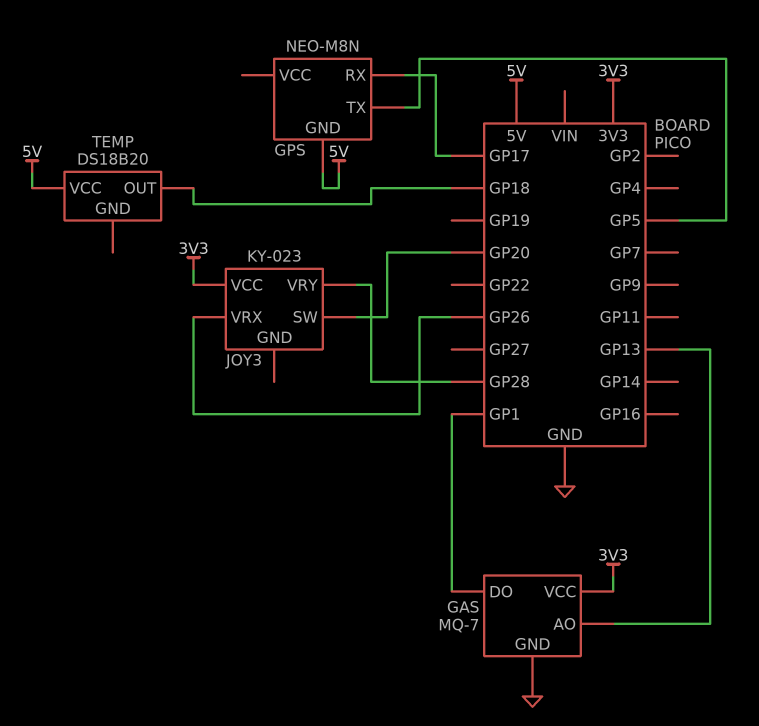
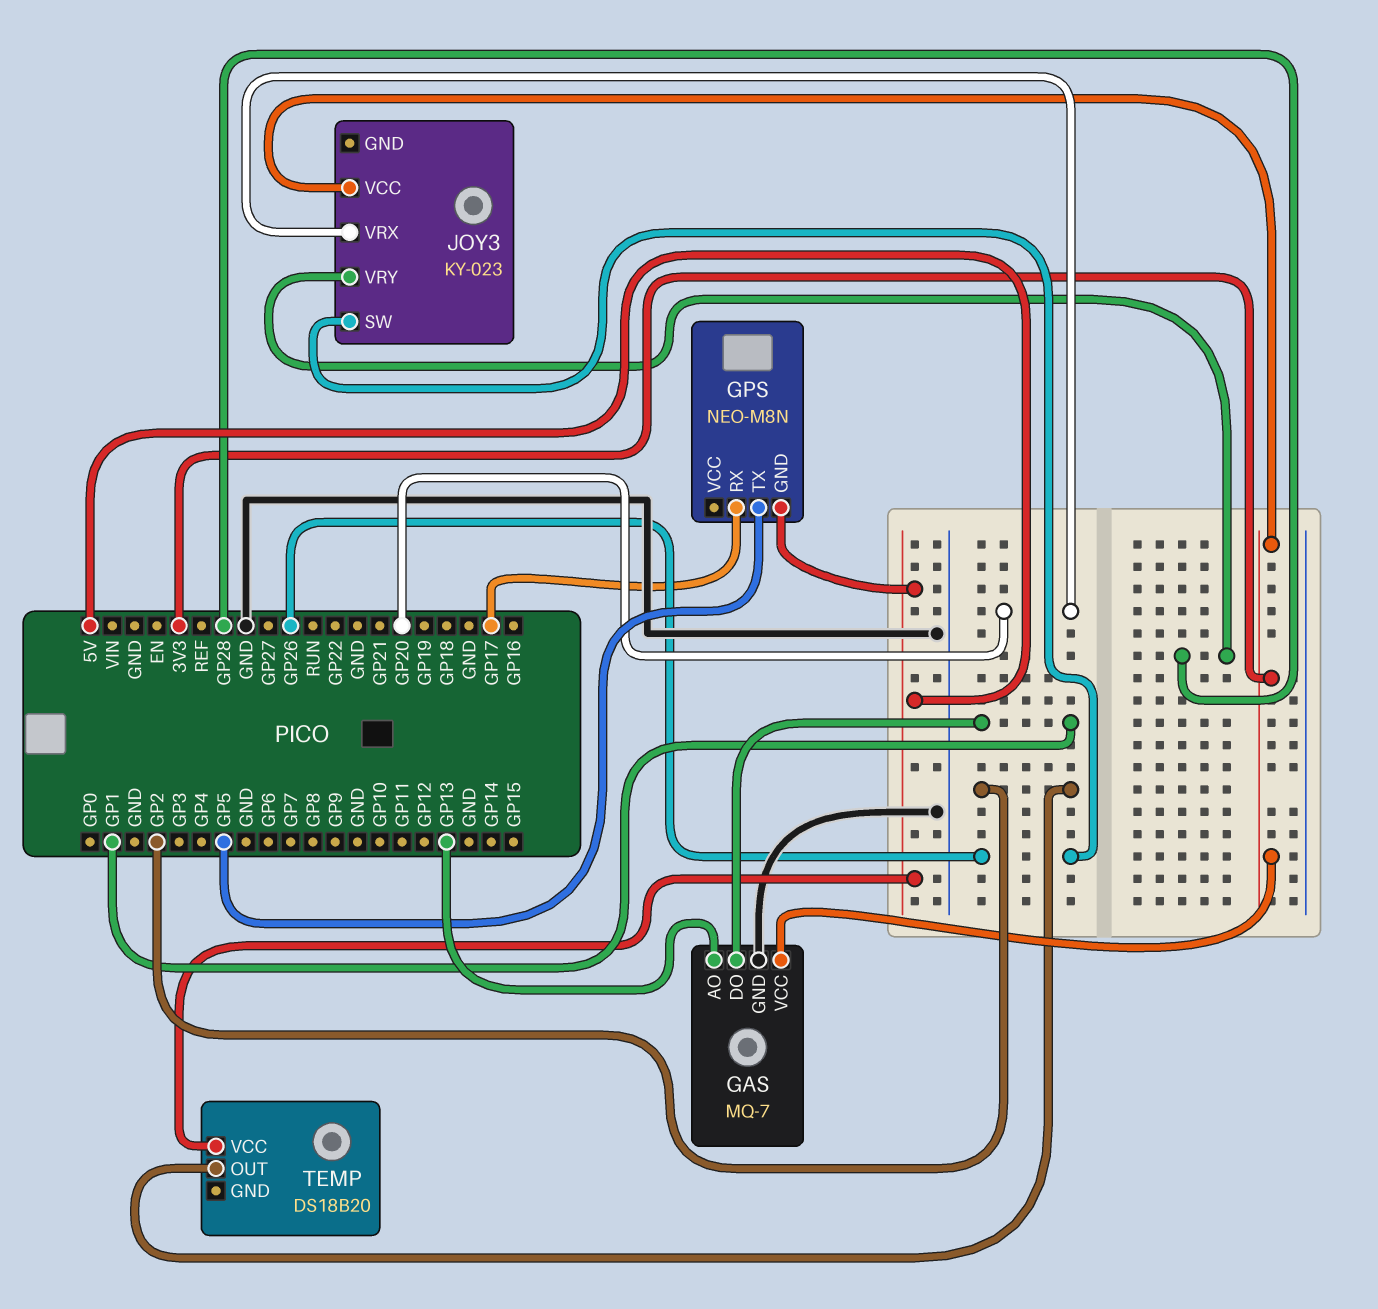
JOY3 pin SW: GP20 -> GP26
JOY3 pin VRX: GP26 -> GP20
TEMP pin OUT: GP18 -> GP2

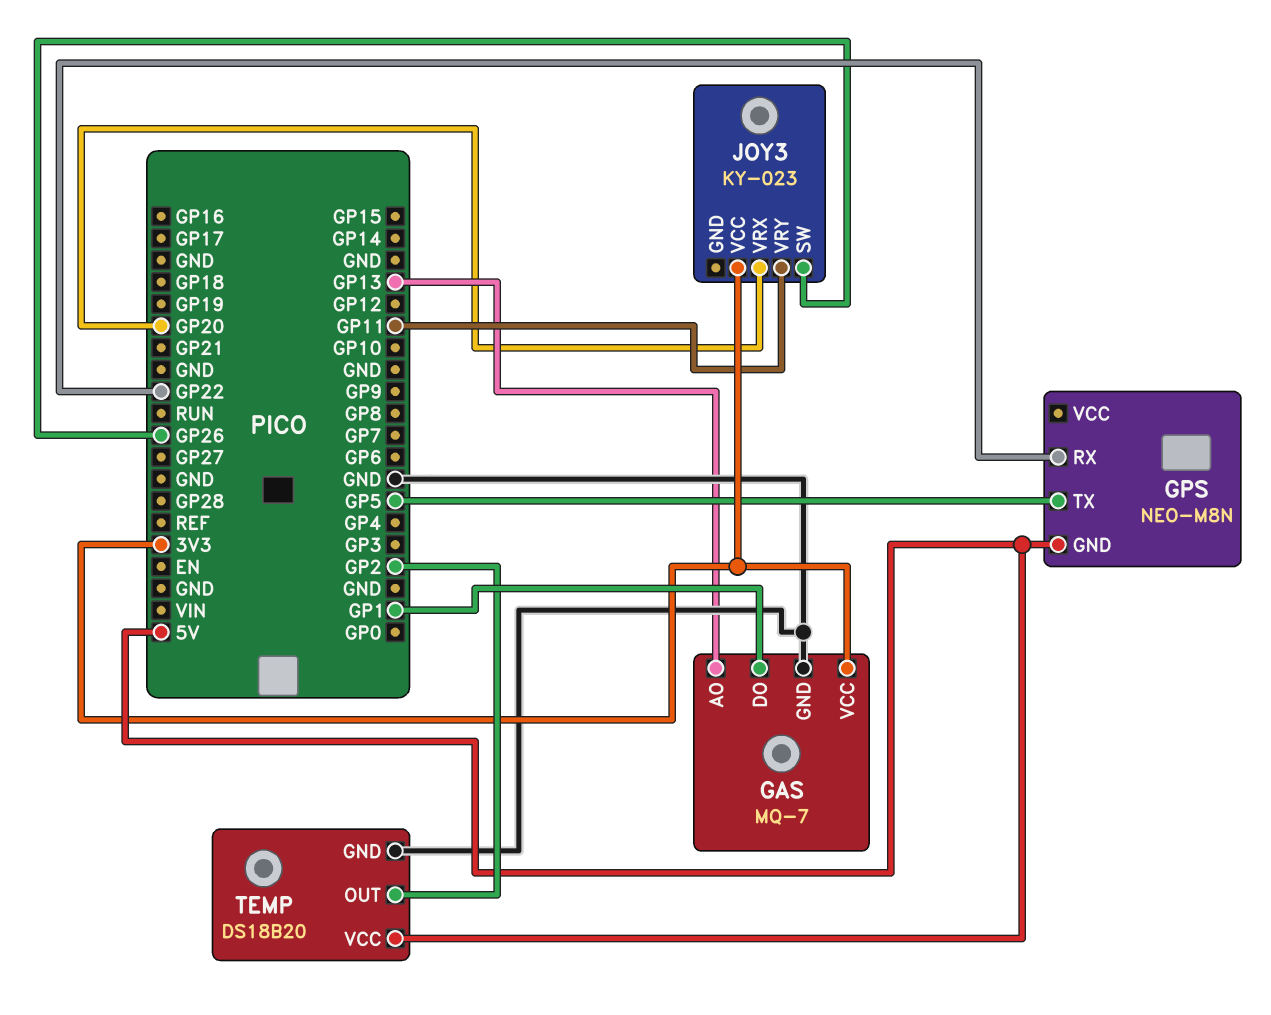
GPS pin RX: GP17 -> GP22
JOY3 pin VRY: GP28 -> GP11
TEMP pin GND: none -> GND

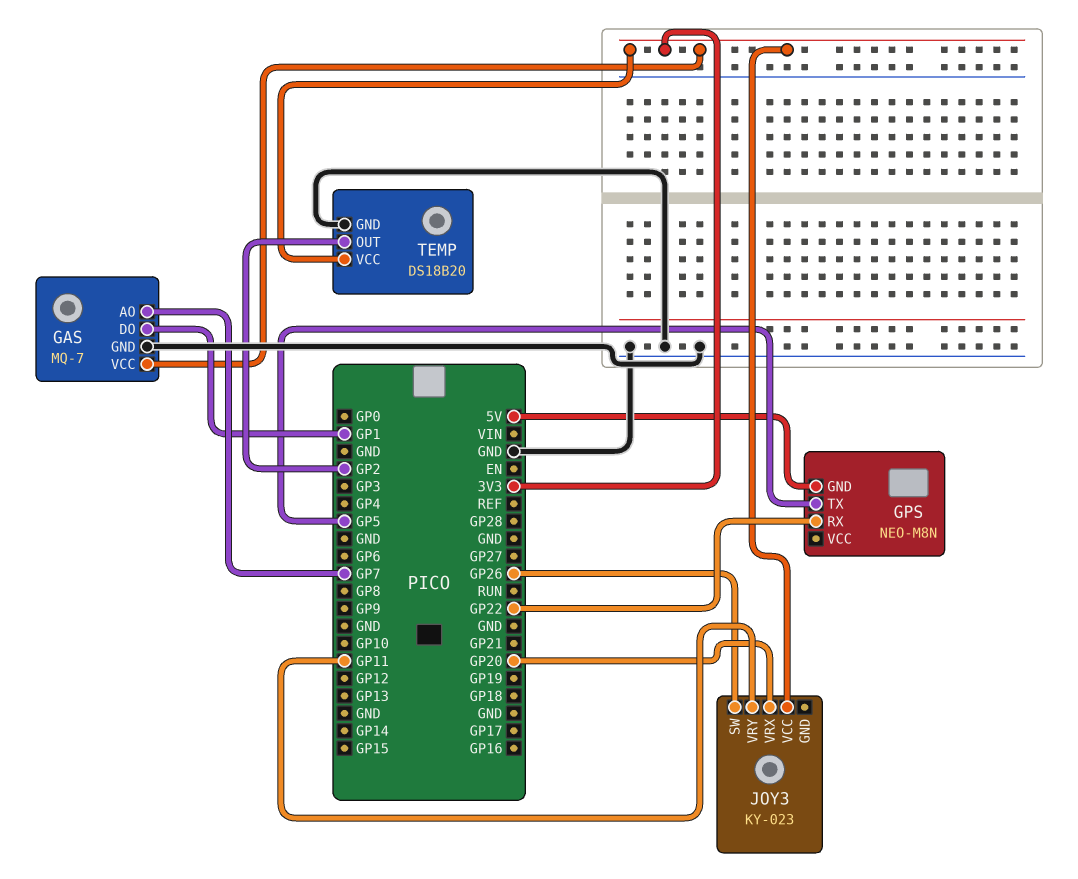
GAS pin AO: GP13 -> GP7
TEMP pin VCC: 5V -> 3V3

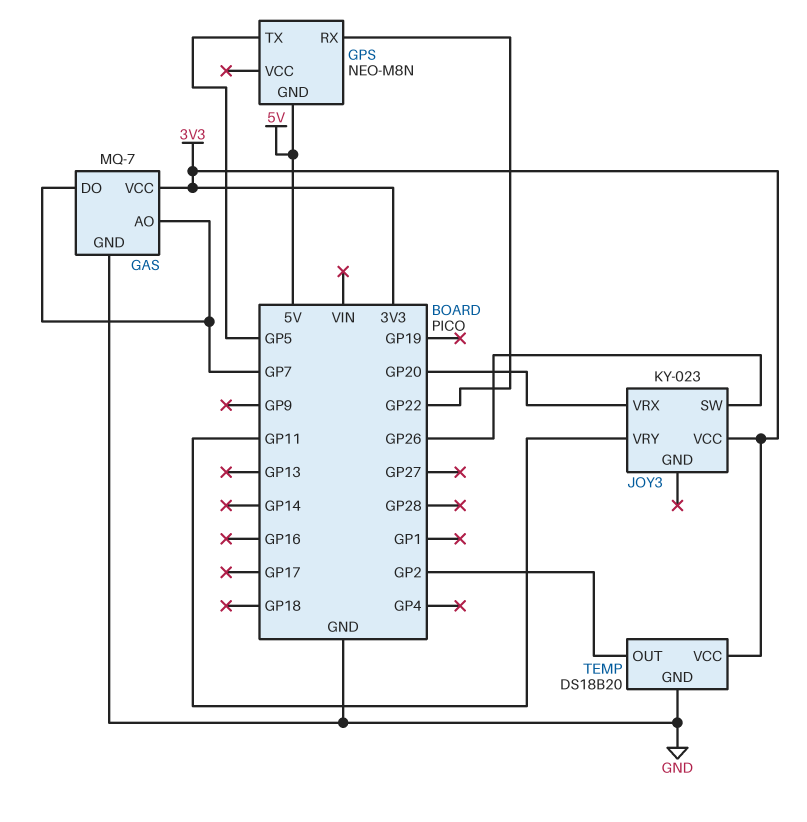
GAS pin DO: GP1 -> GP7

